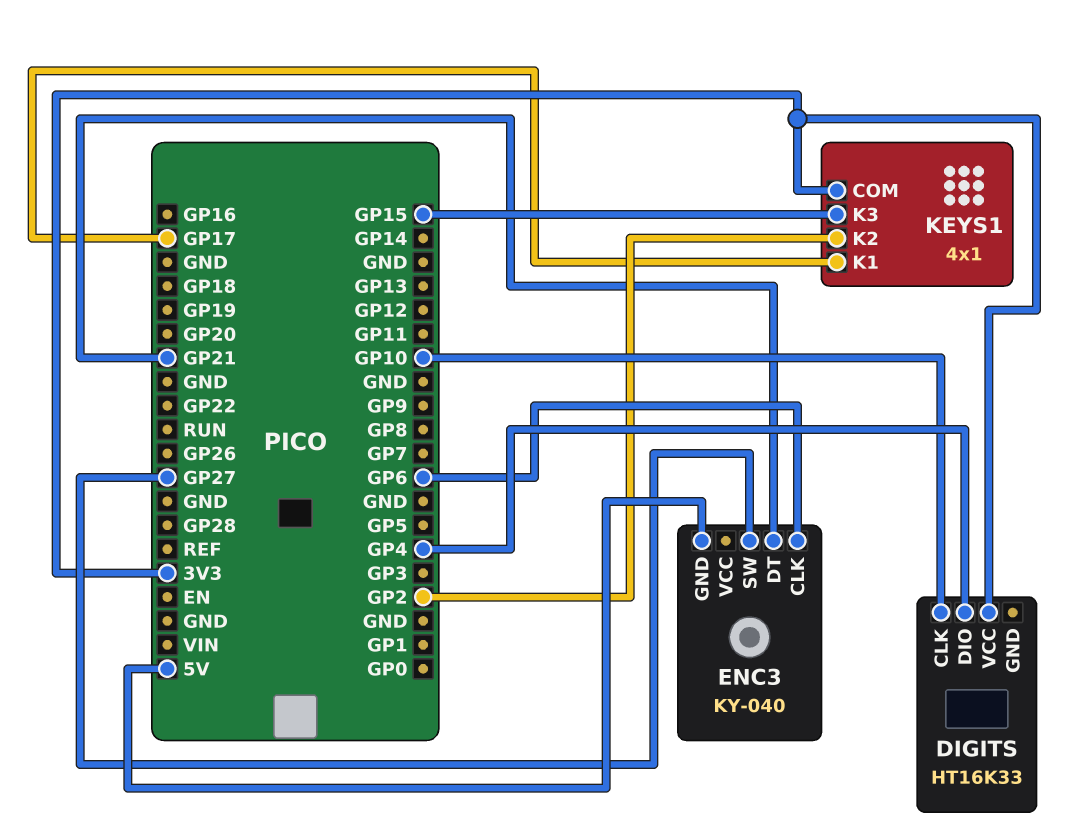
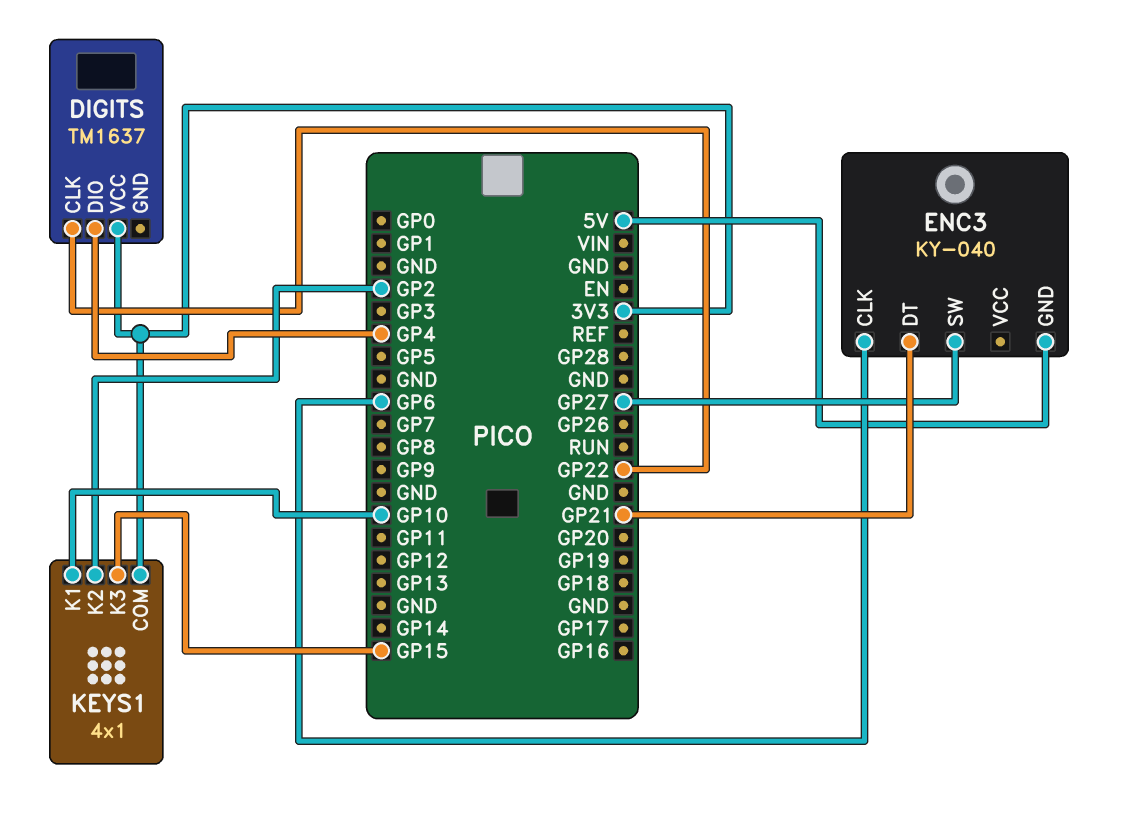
DIGITS: HT16K33 -> TM1637
DIGITS pin CLK: GP10 -> GP22
KEYS1 pin K1: GP17 -> GP10

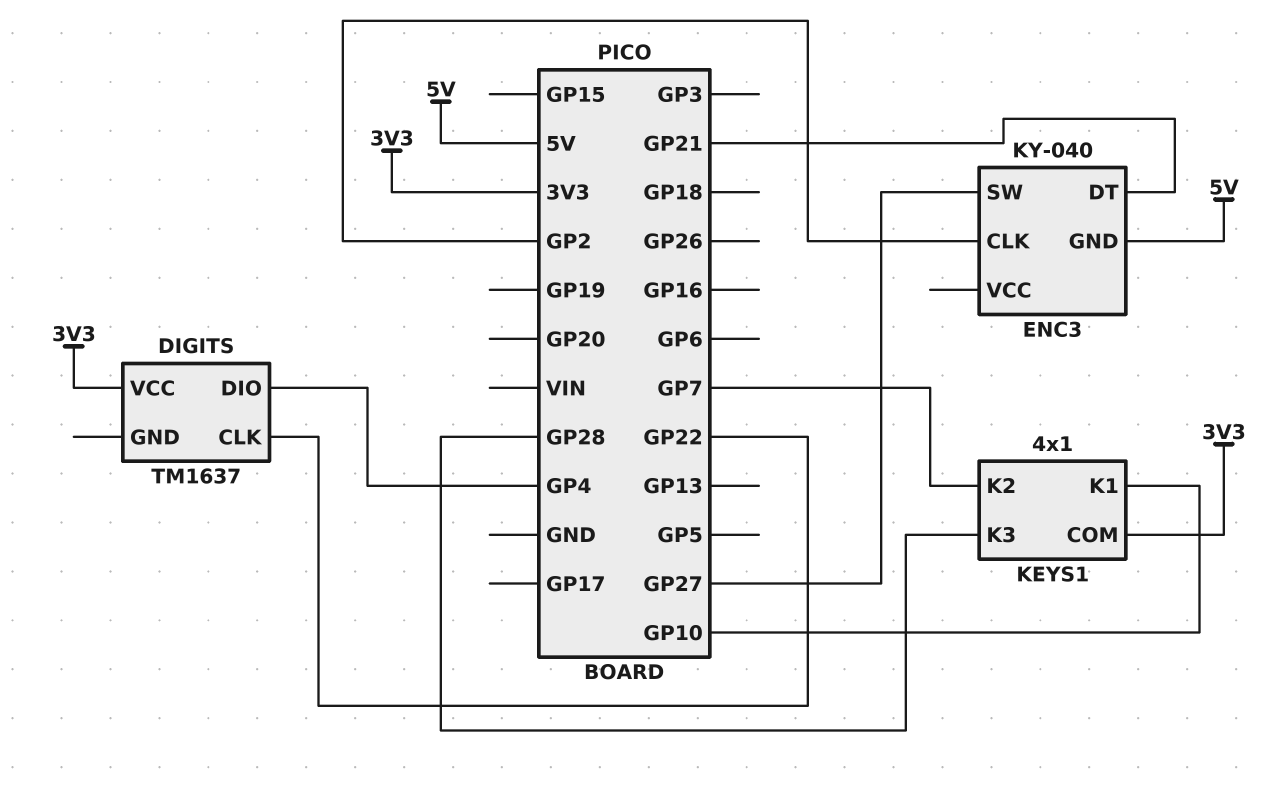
ENC3 pin CLK: GP6 -> GP2
KEYS1 pin K2: GP2 -> GP7
KEYS1 pin K3: GP15 -> GP28

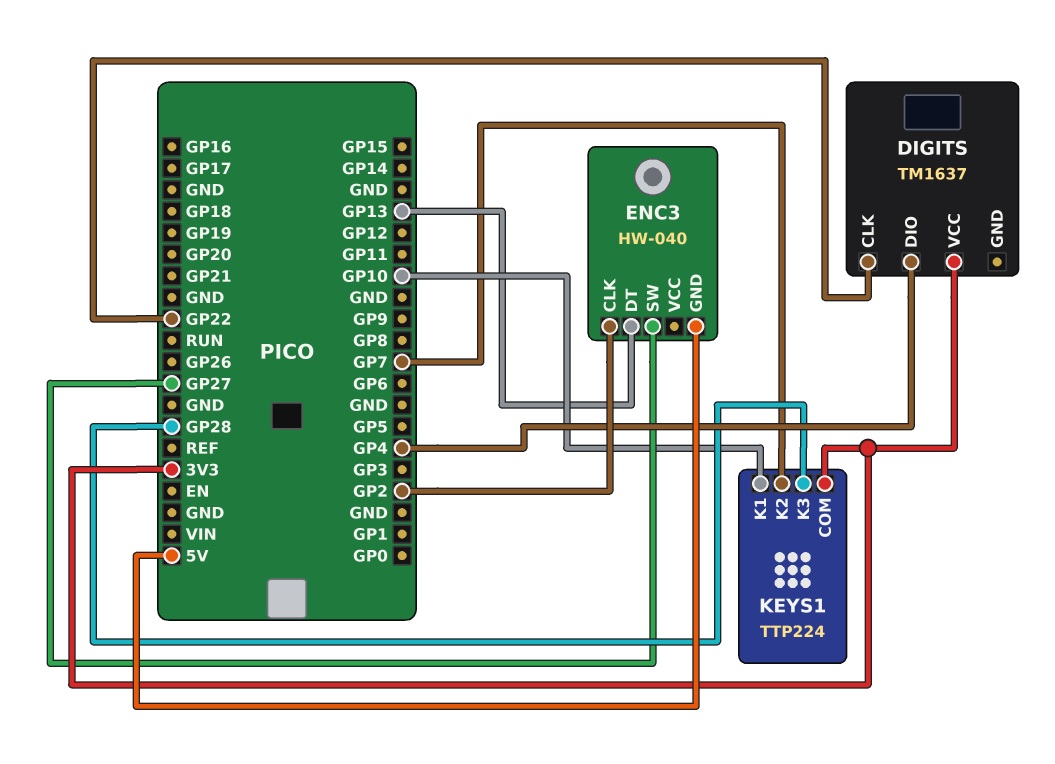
ENC3: KY-040 -> HW-040
ENC3 pin DT: GP21 -> GP13
KEYS1: 4x1 -> TTP224

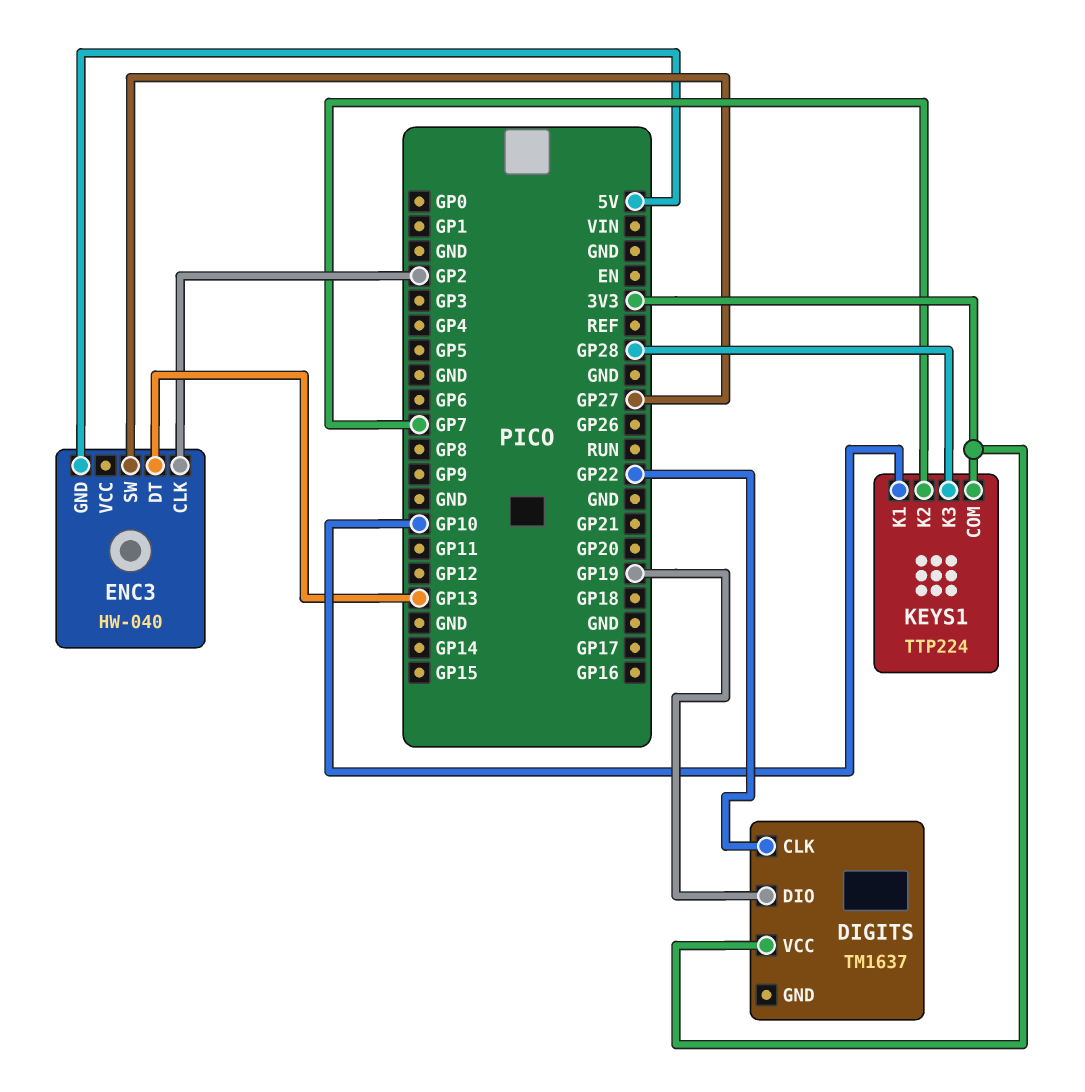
DIGITS pin DIO: GP4 -> GP19

